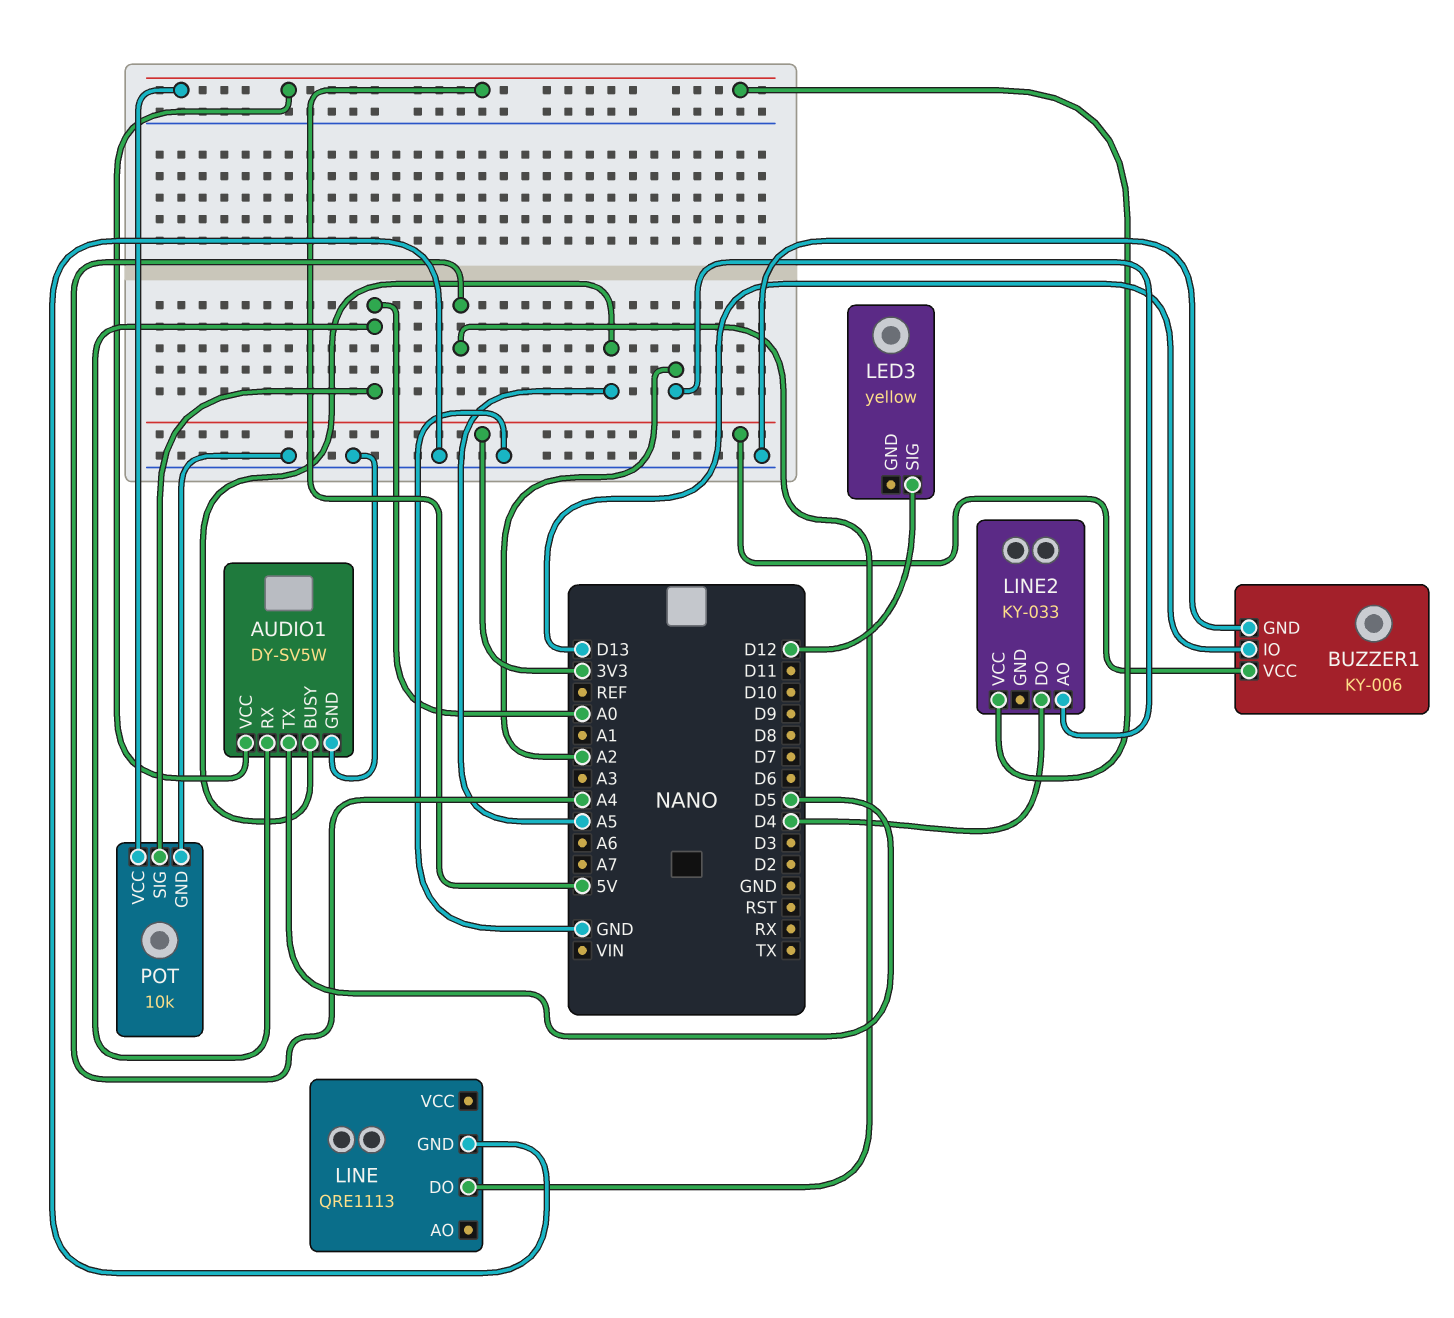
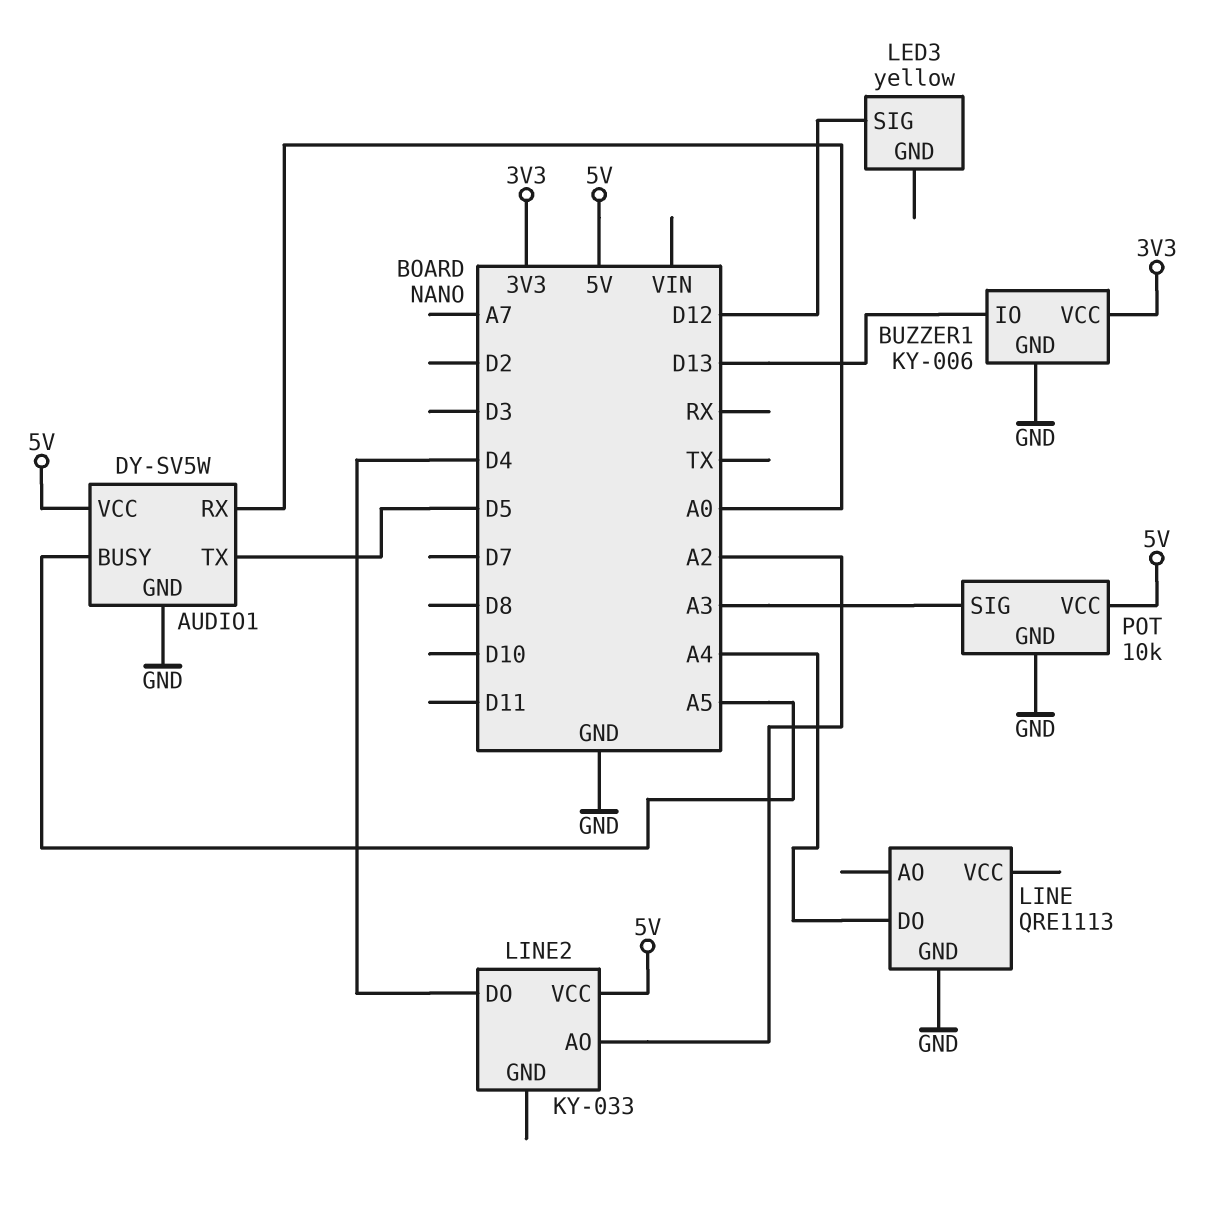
POT pin SIG: A0 -> A3

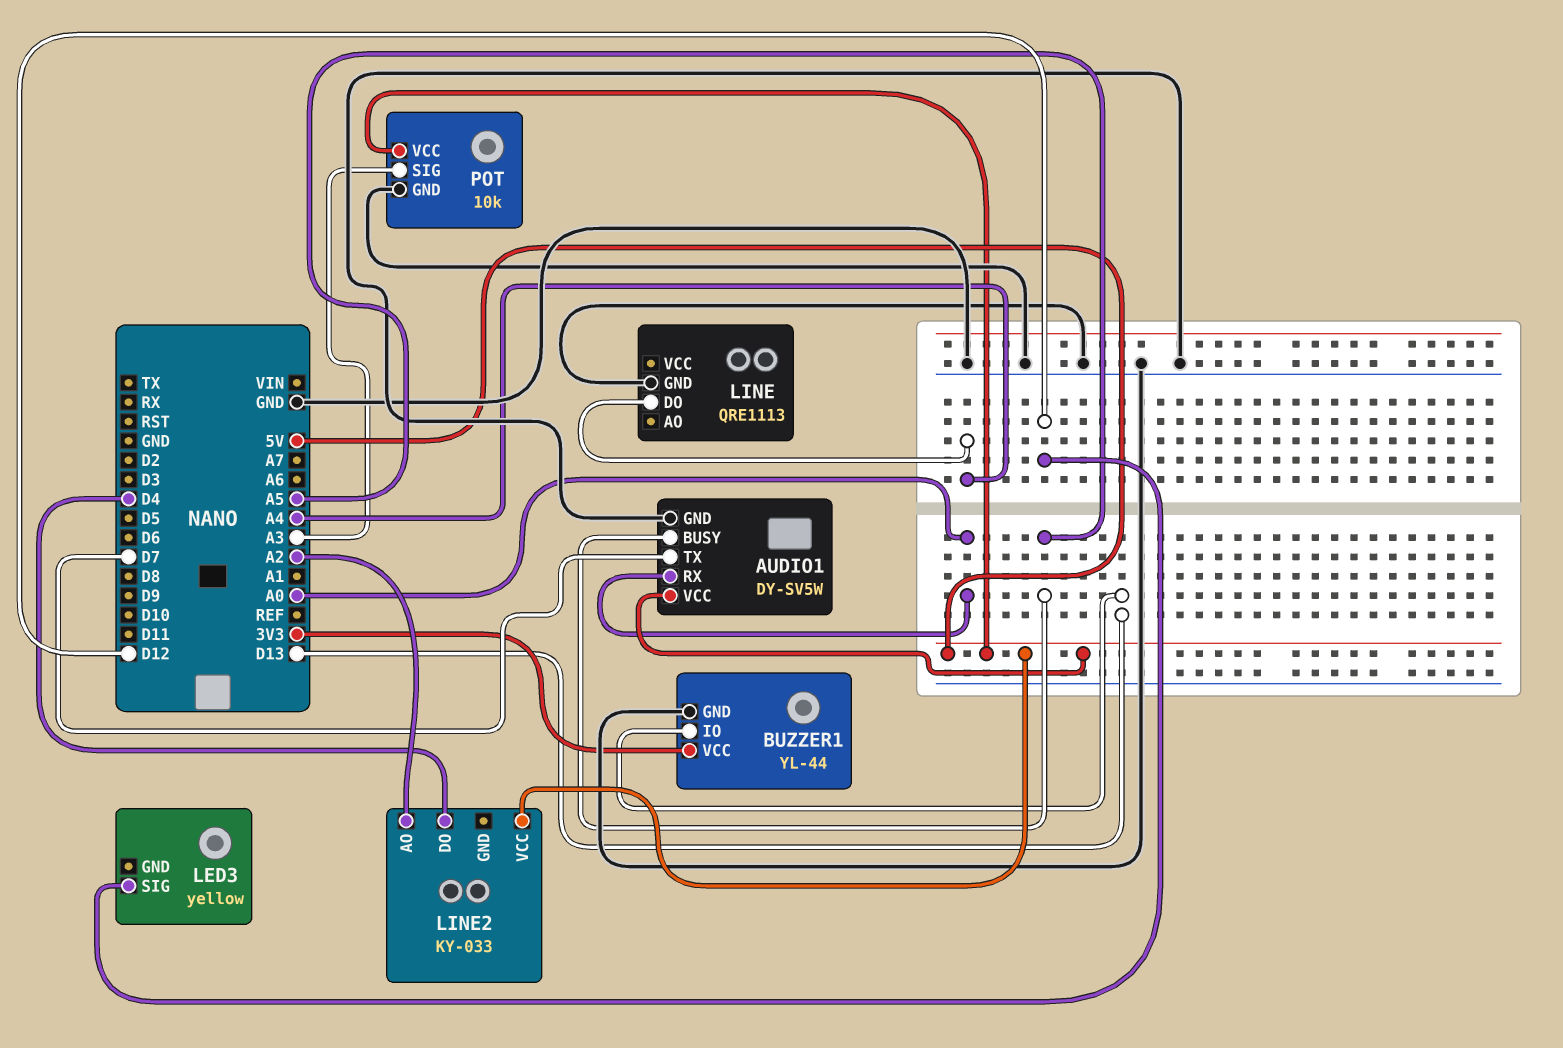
AUDIO1 pin TX: D5 -> D7
BUZZER1: KY-006 -> YL-44

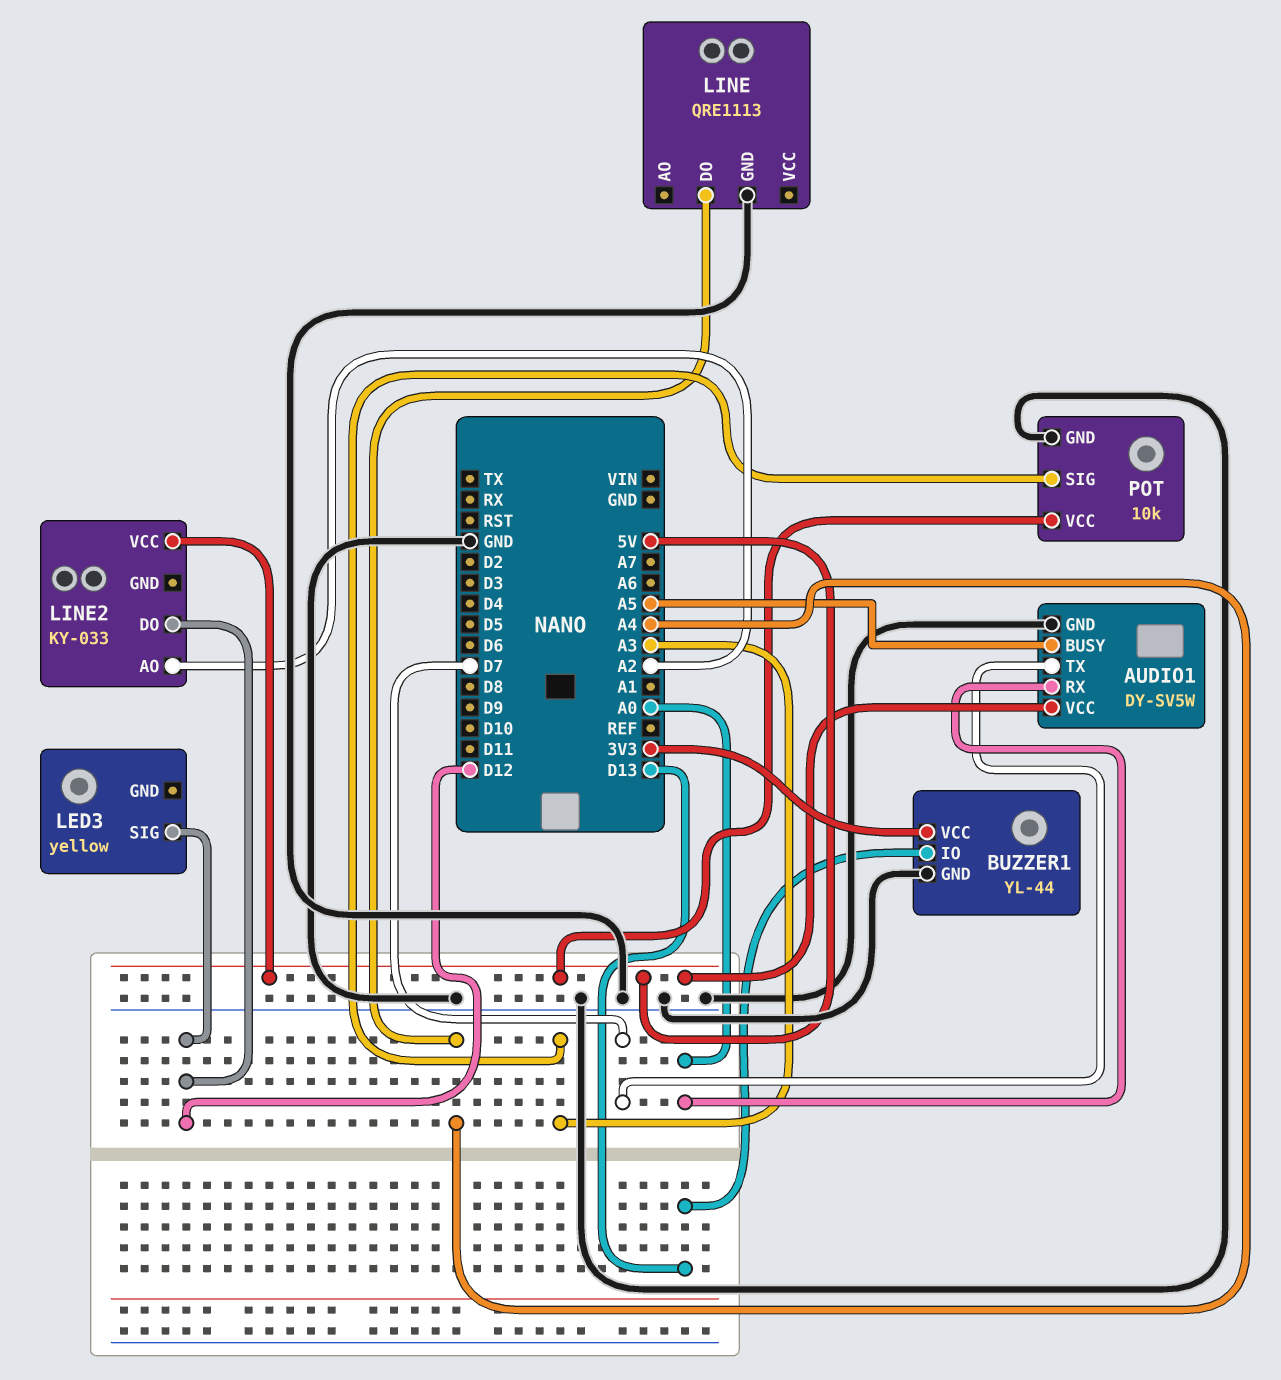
LINE2 pin DO: D4 -> D12

